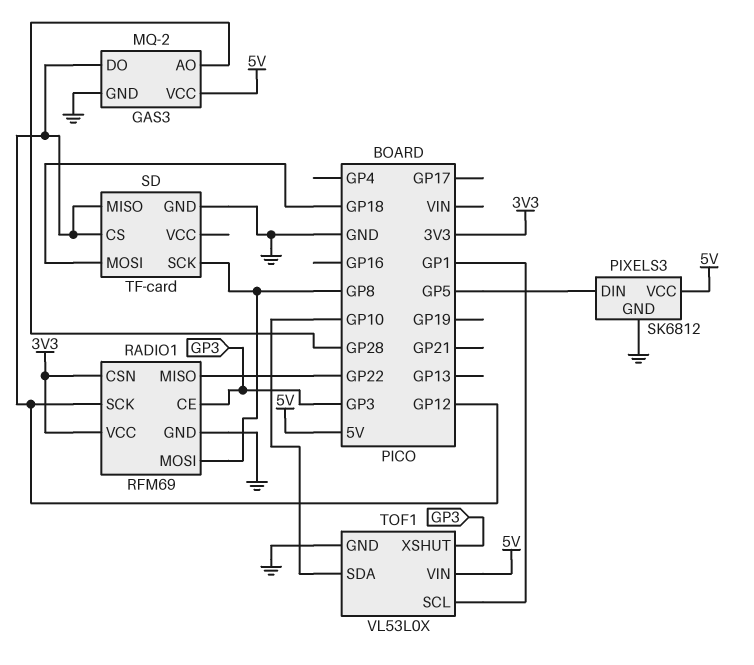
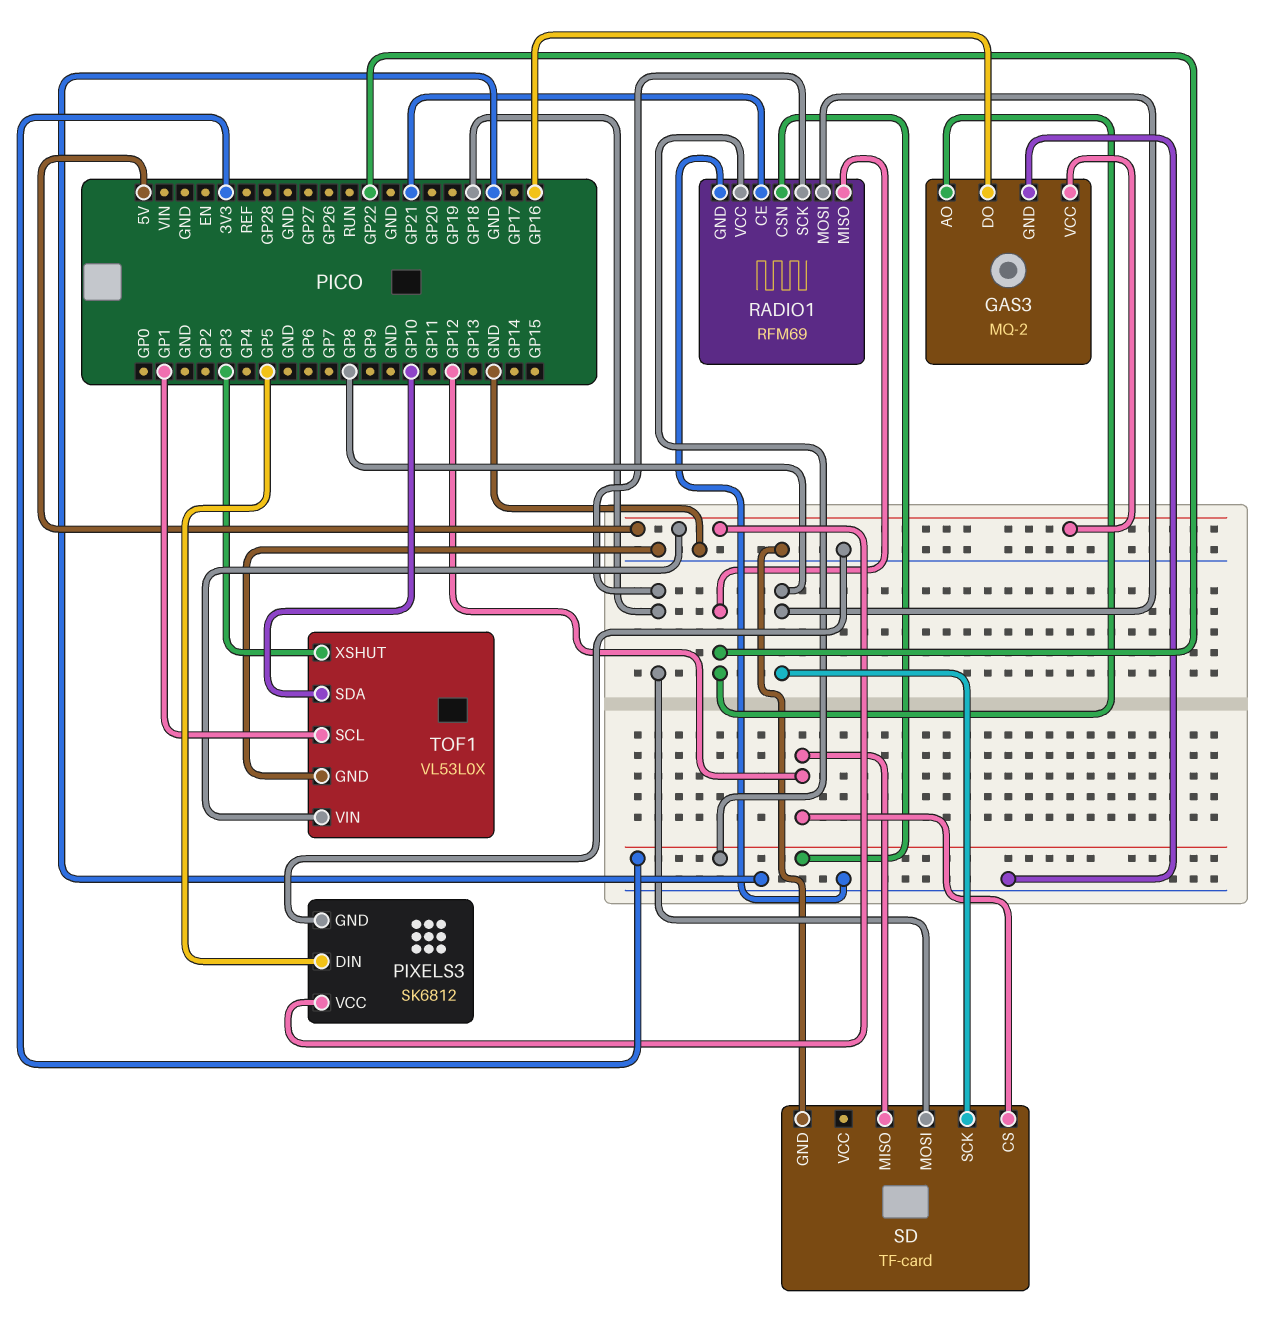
GAS3 pin AO: GP28 -> GP22
GAS3 pin DO: GP12 -> GP16
RADIO1 pin CE: GP3 -> GP21
RADIO1 pin SCK: GP12 -> GP18

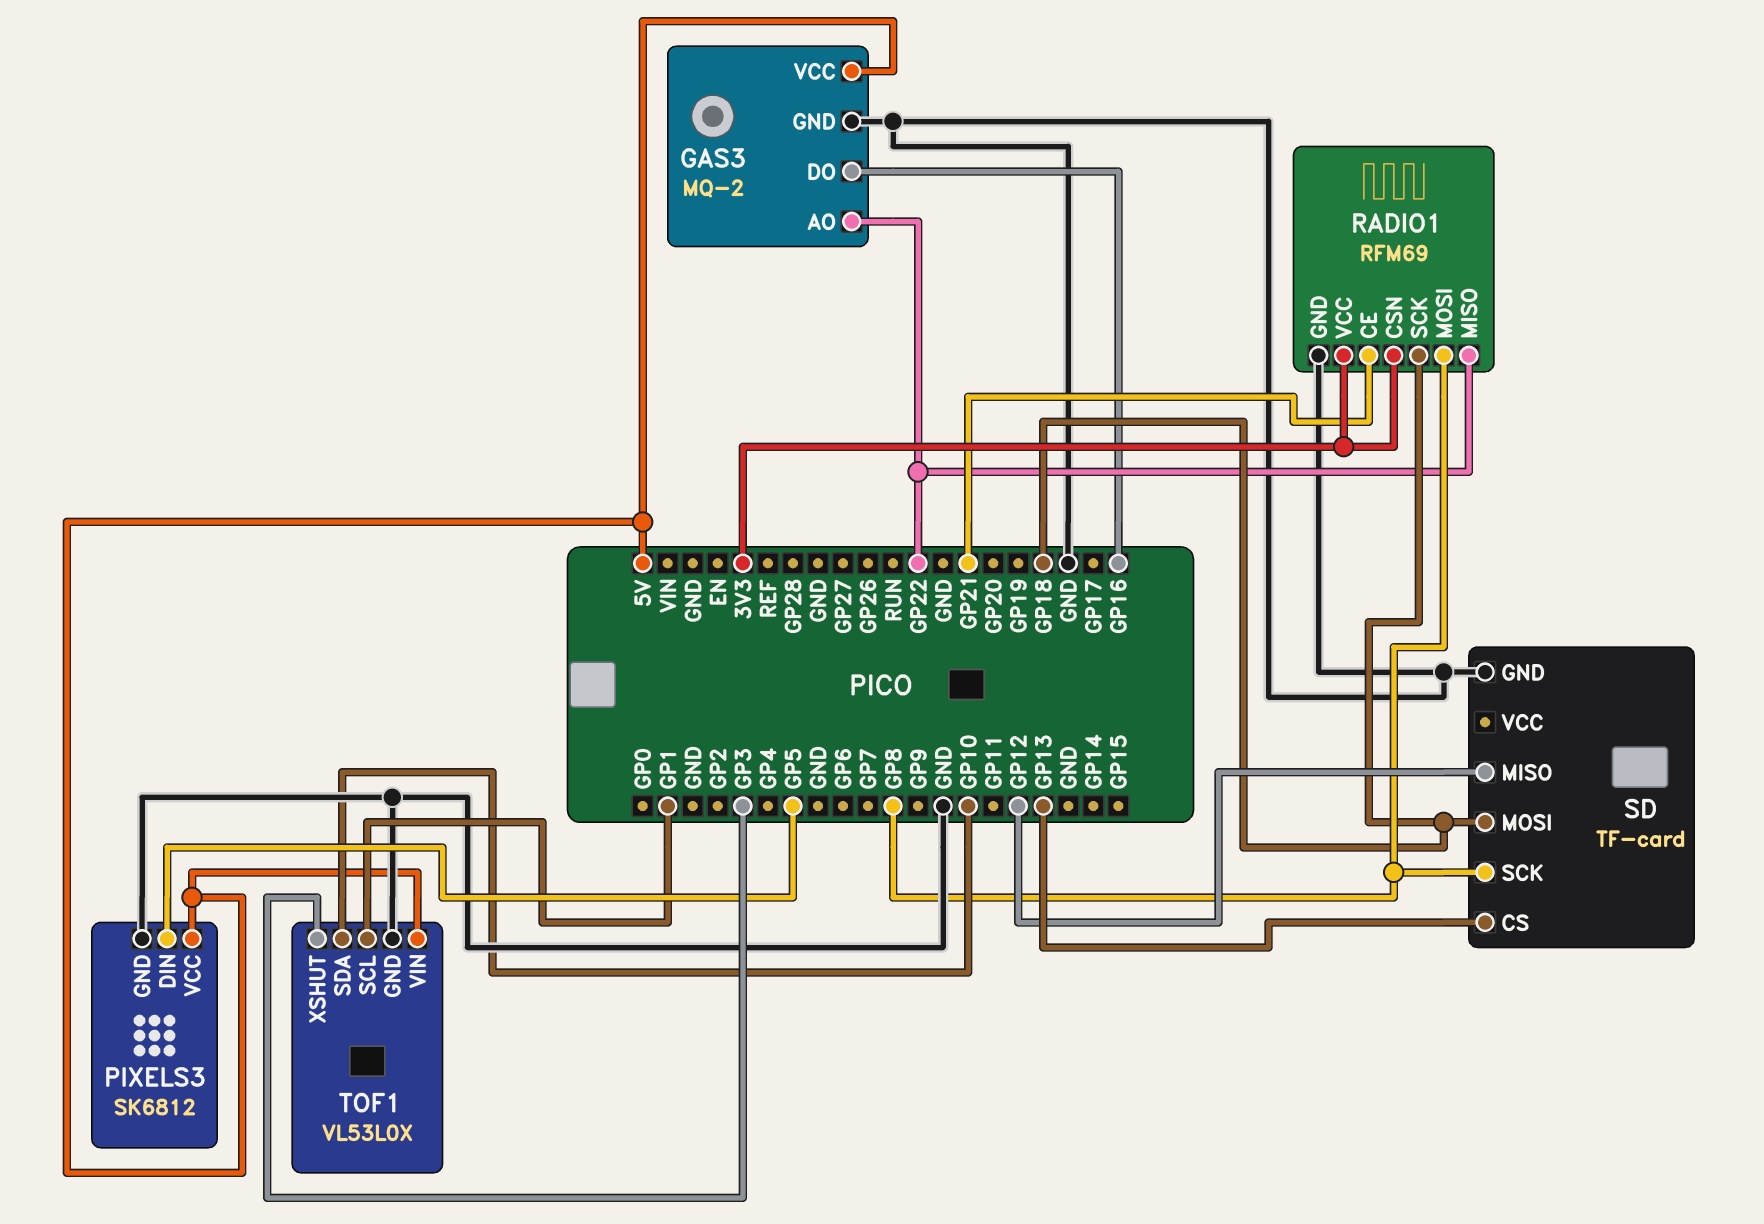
SD pin CS: GP12 -> GP13

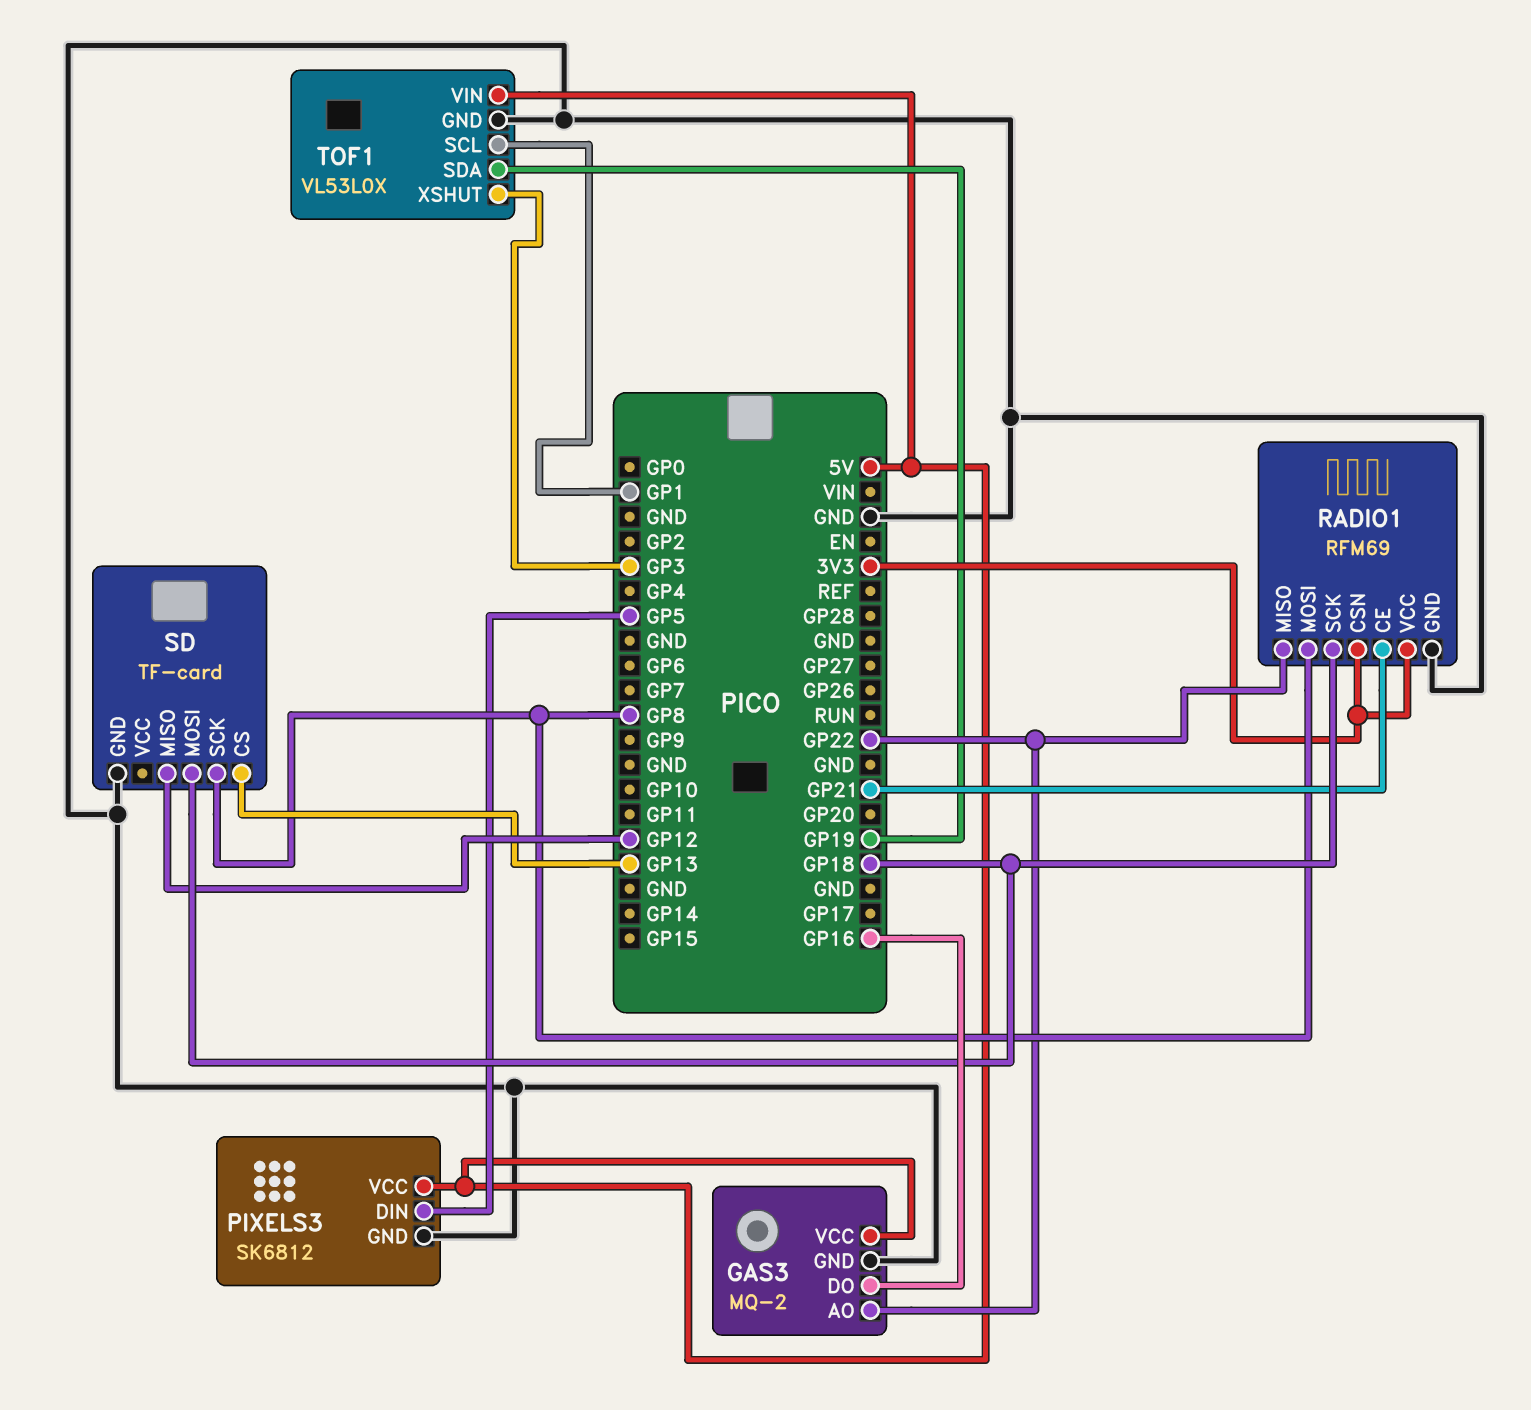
TOF1 pin SDA: GP10 -> GP19

